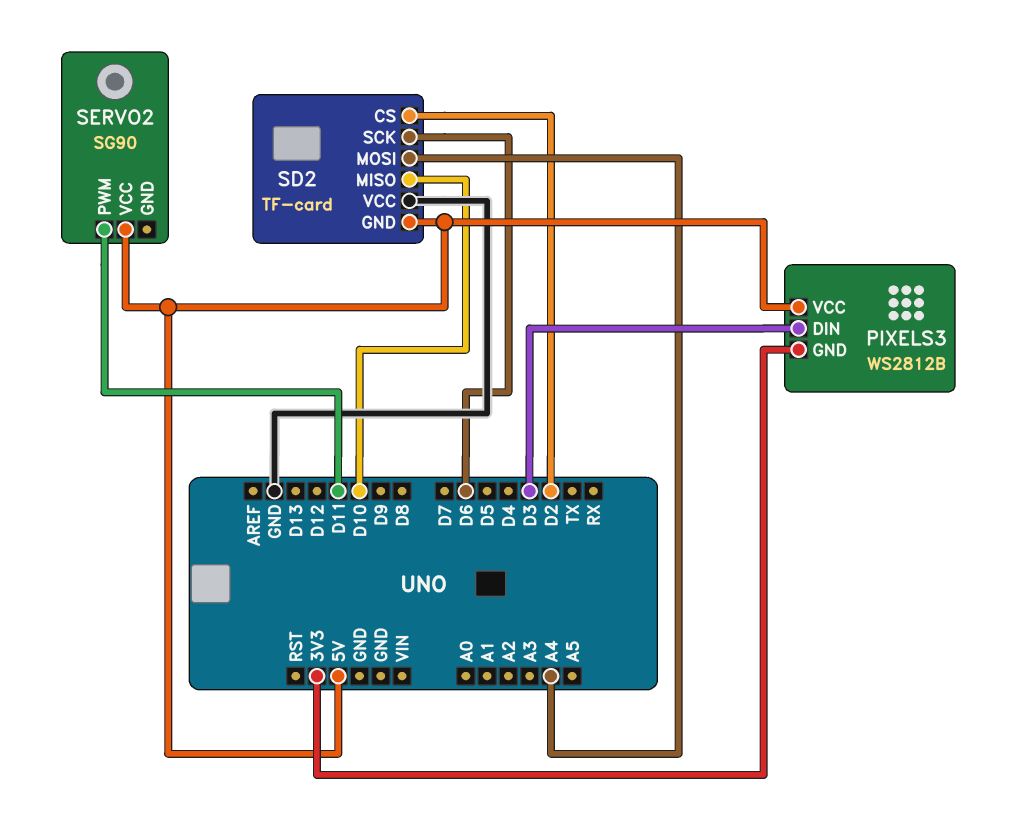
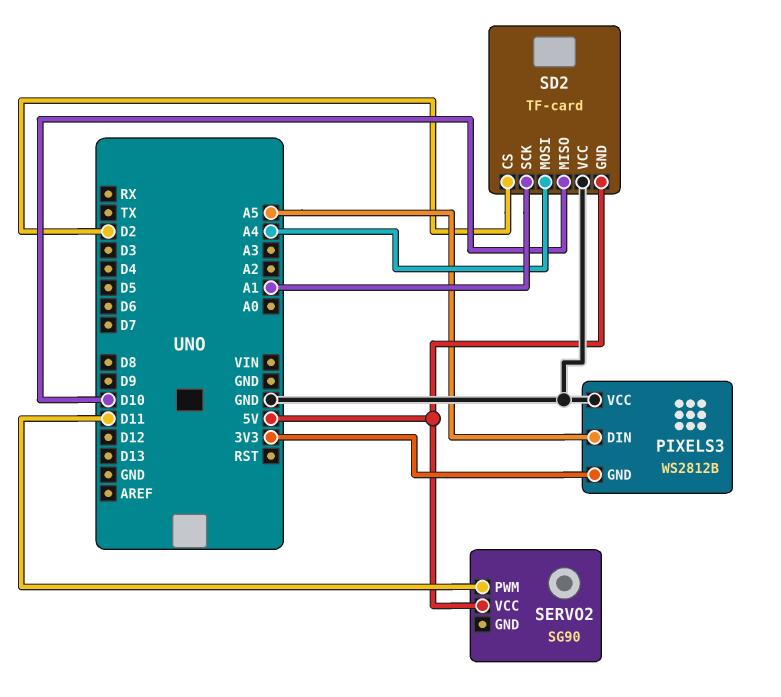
PIXELS3 pin DIN: D3 -> A5
PIXELS3 pin VCC: 5V -> GND
SD2 pin SCK: D6 -> A1

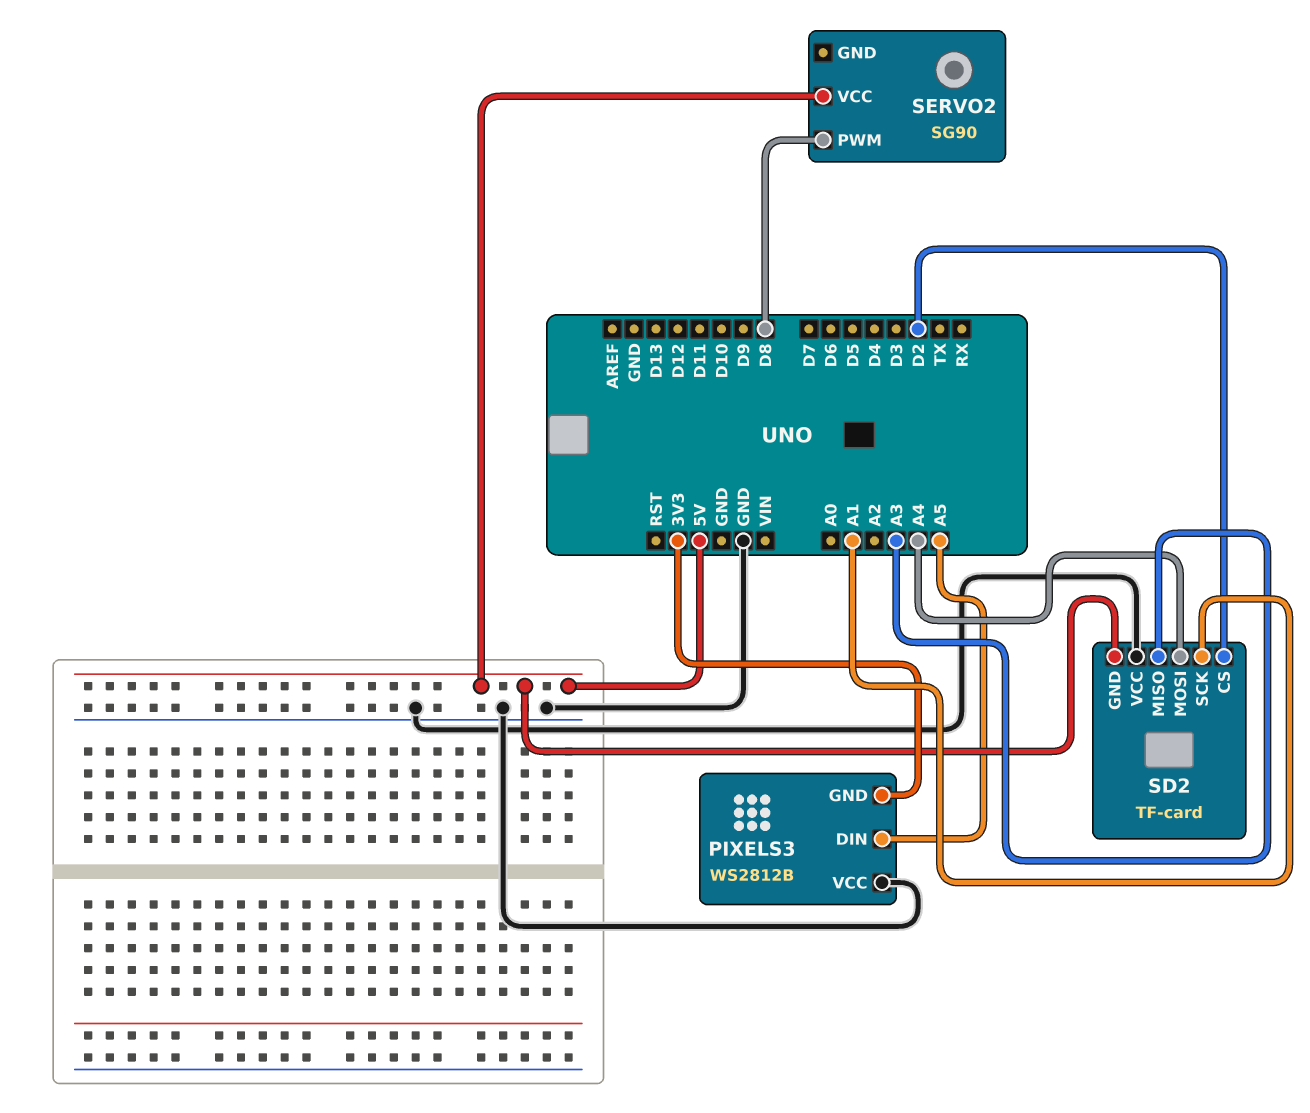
SD2 pin MISO: D10 -> A3
SERVO2 pin PWM: D11 -> D8

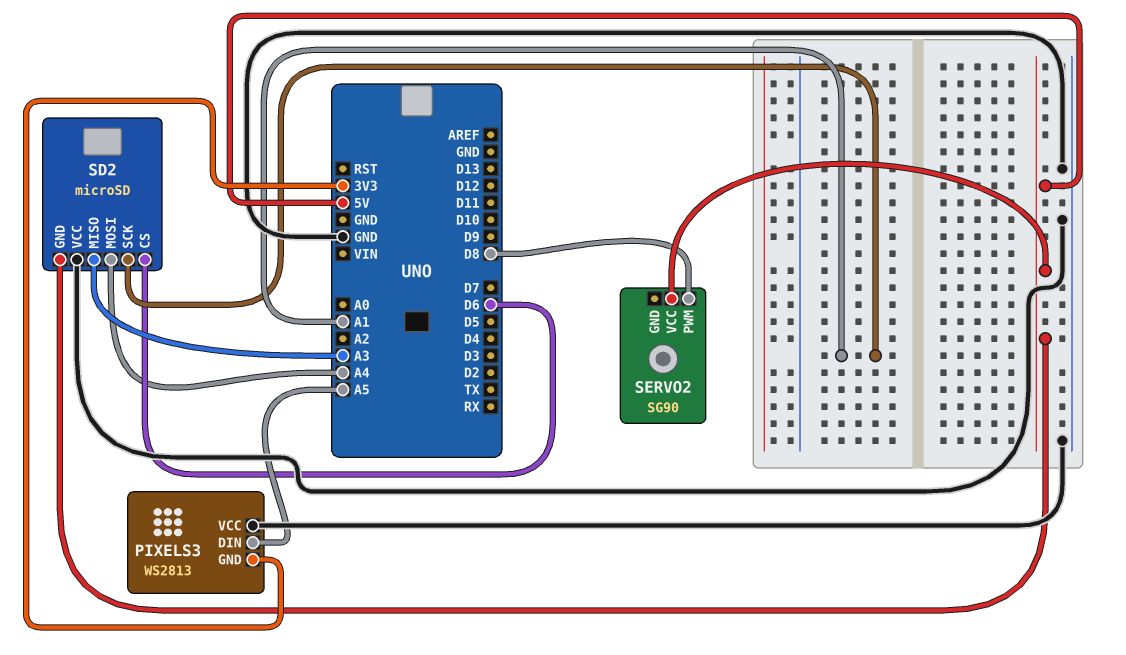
PIXELS3: WS2812B -> WS2813
SD2: TF-card -> microSD
SD2 pin CS: D2 -> D6

